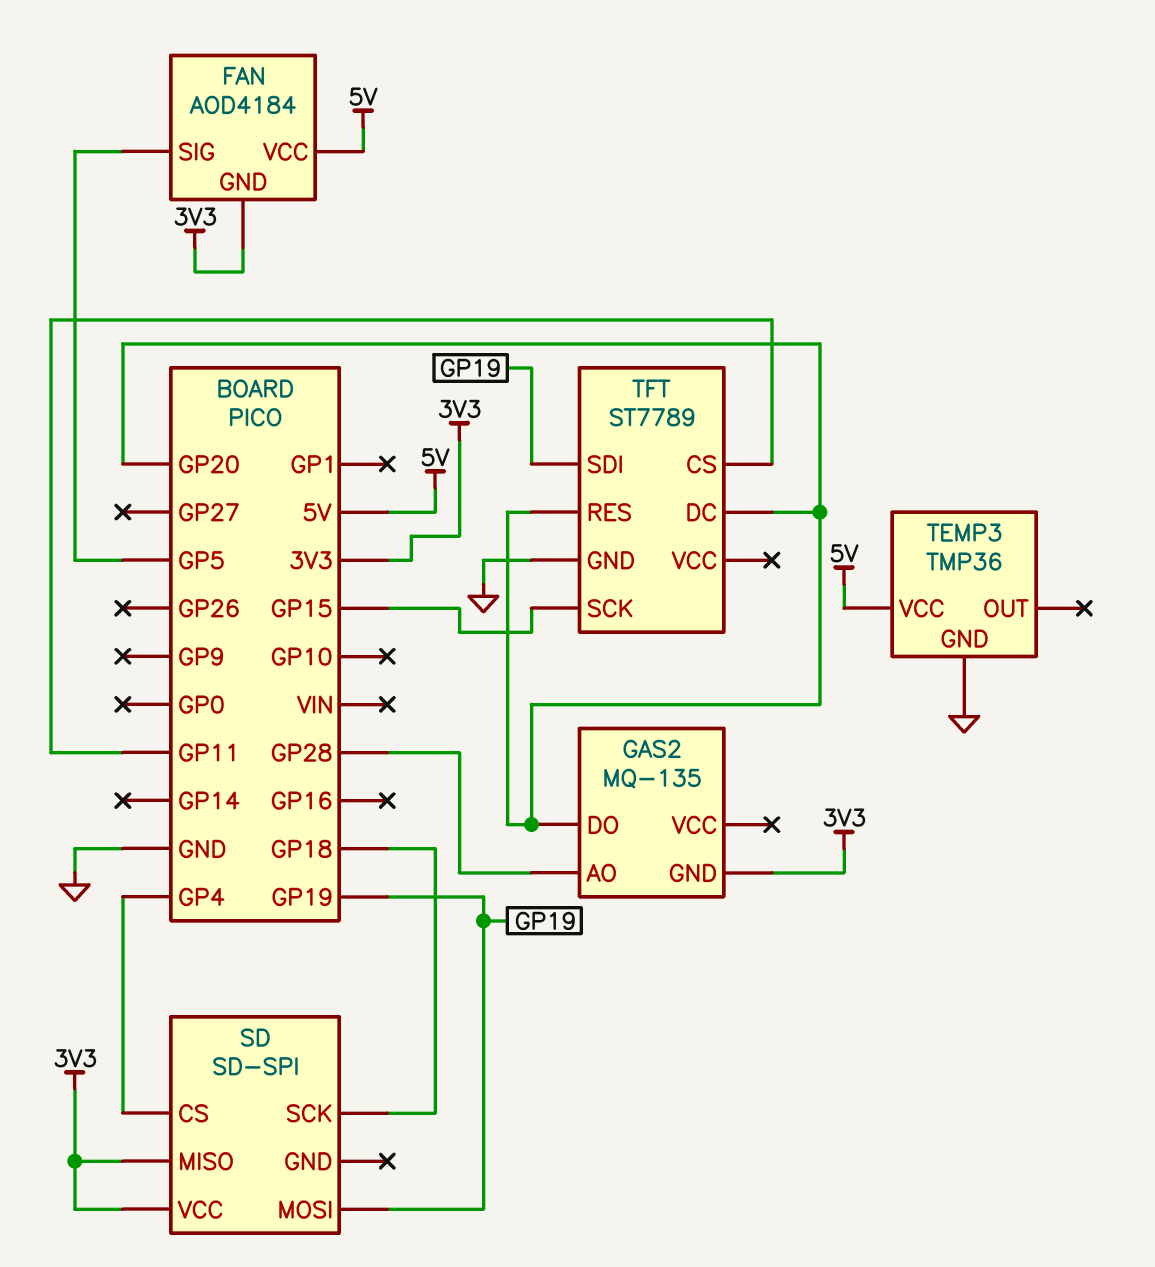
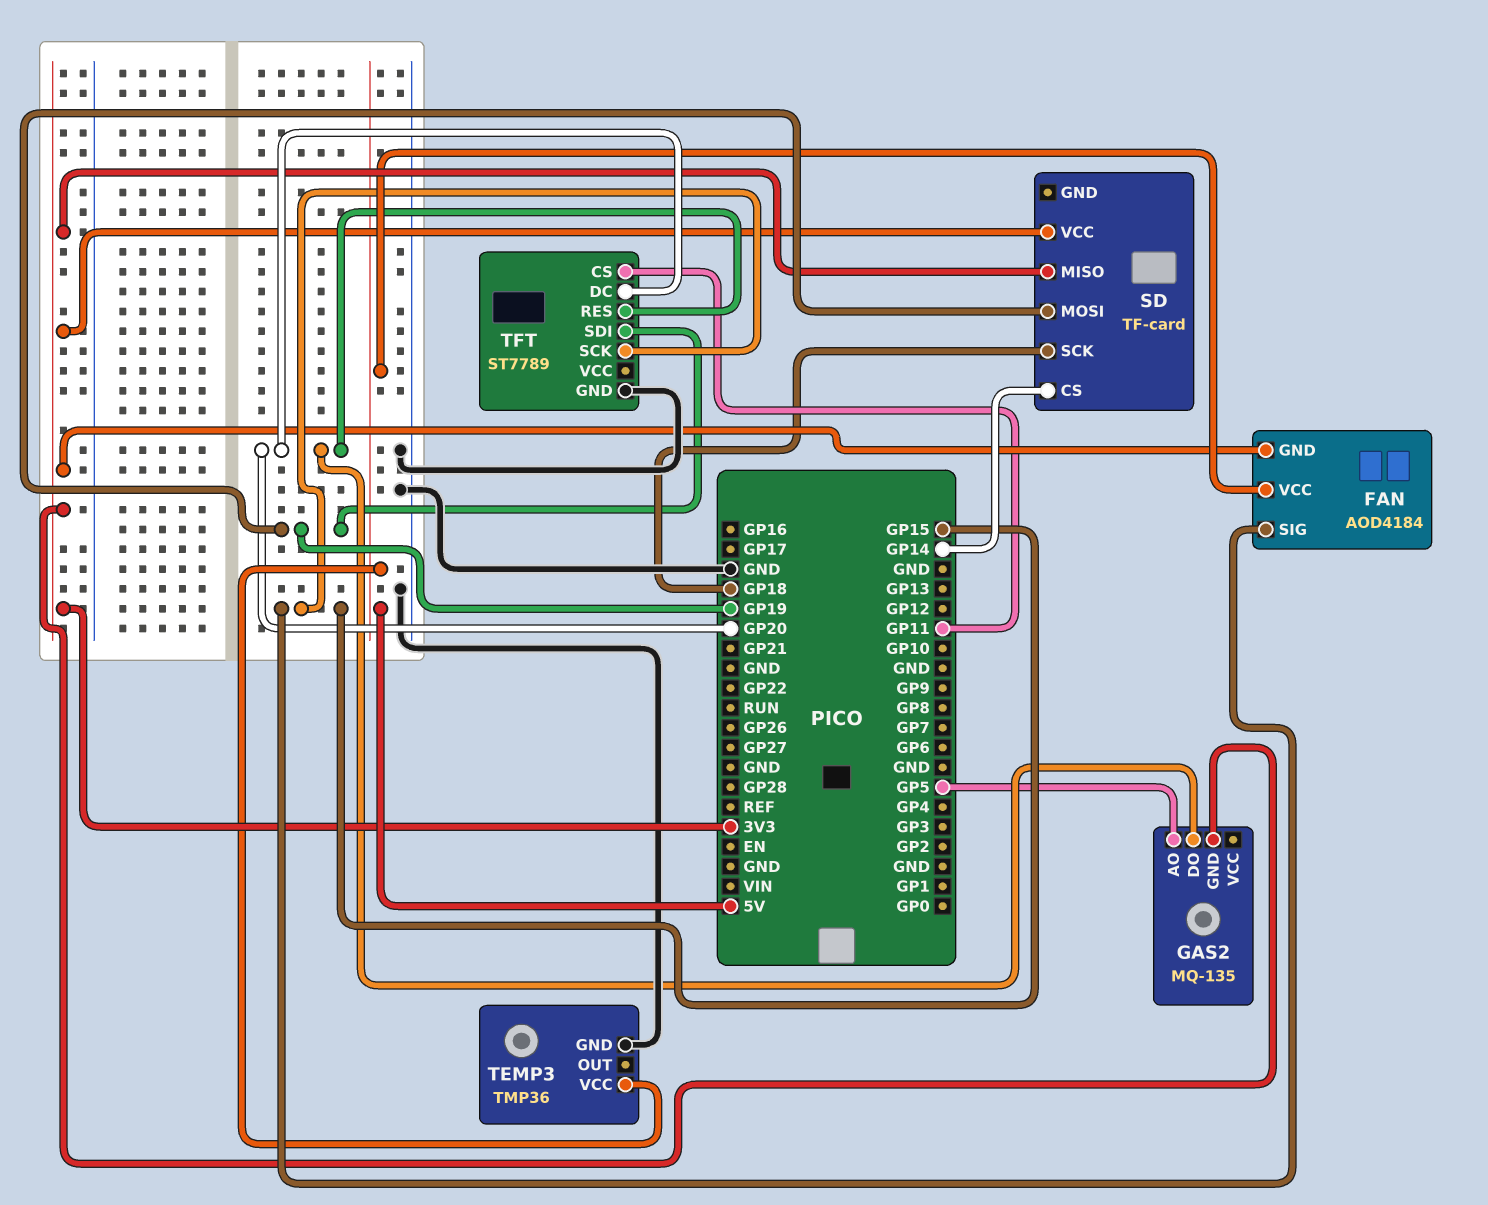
FAN pin SIG: GP5 -> GP15
GAS2 pin AO: GP28 -> GP5
SD: SD-SPI -> TF-card
SD pin CS: GP4 -> GP14

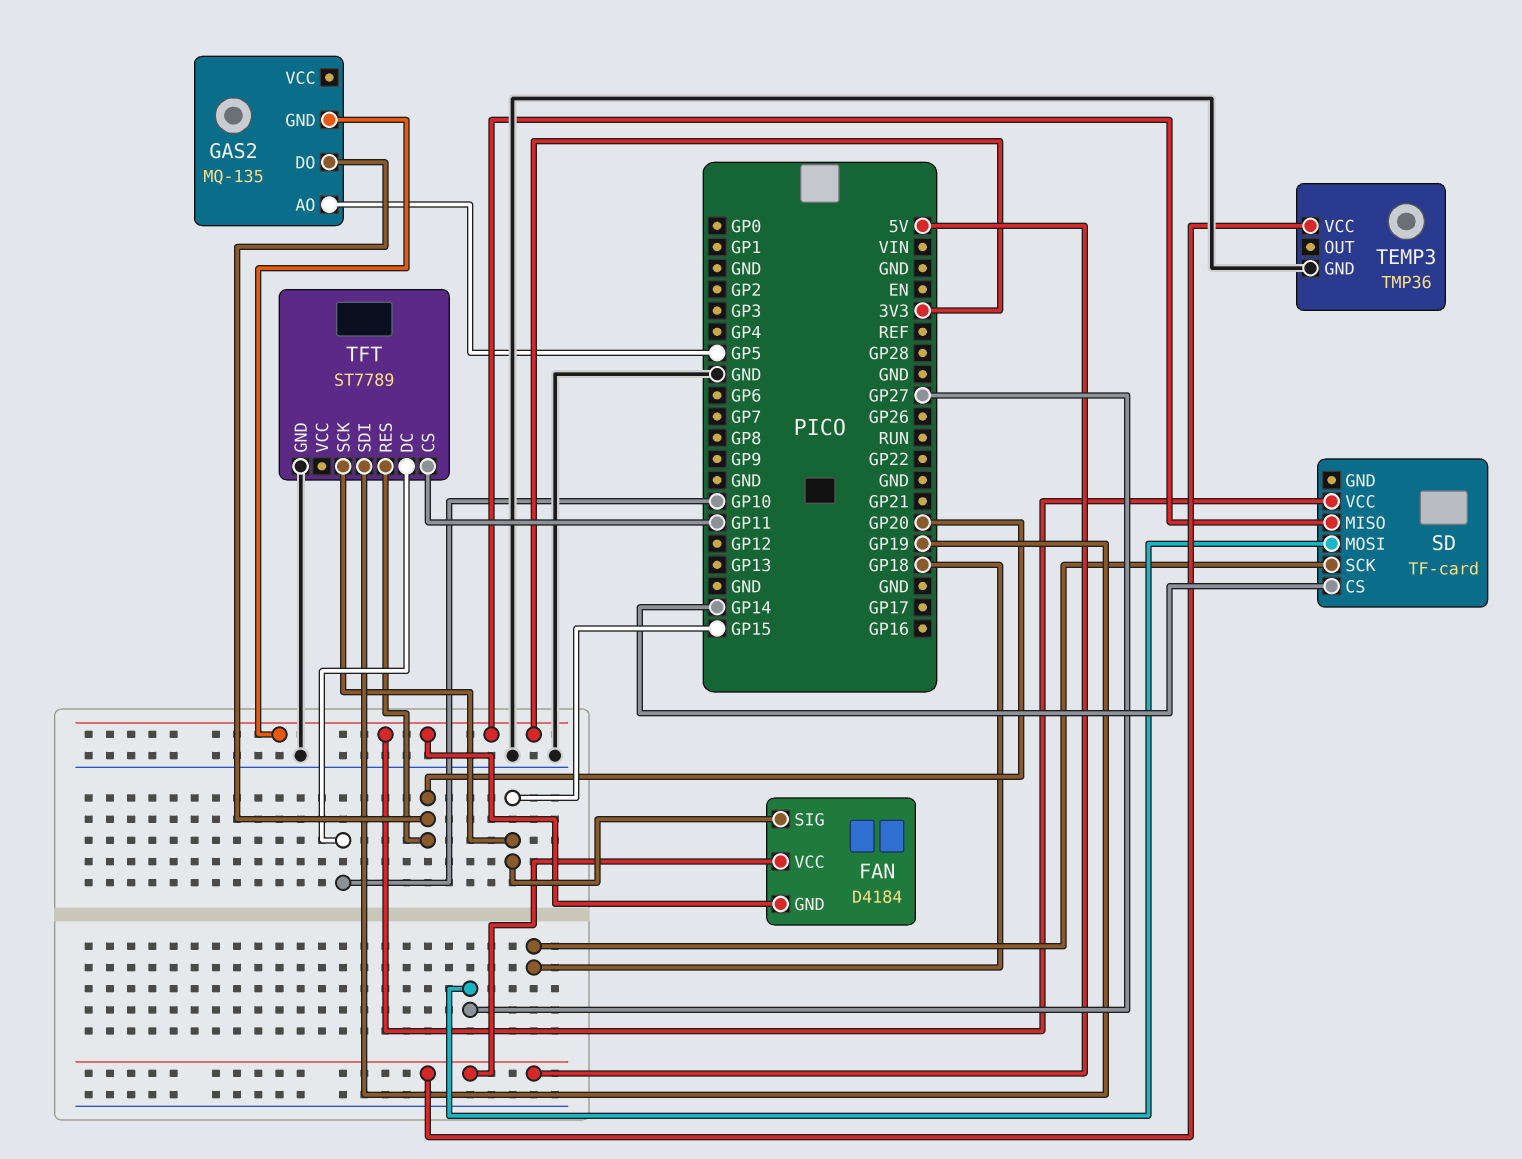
FAN: AOD4184 -> D4184
SD pin MOSI: GP19 -> GP27
TFT pin DC: GP20 -> GP10

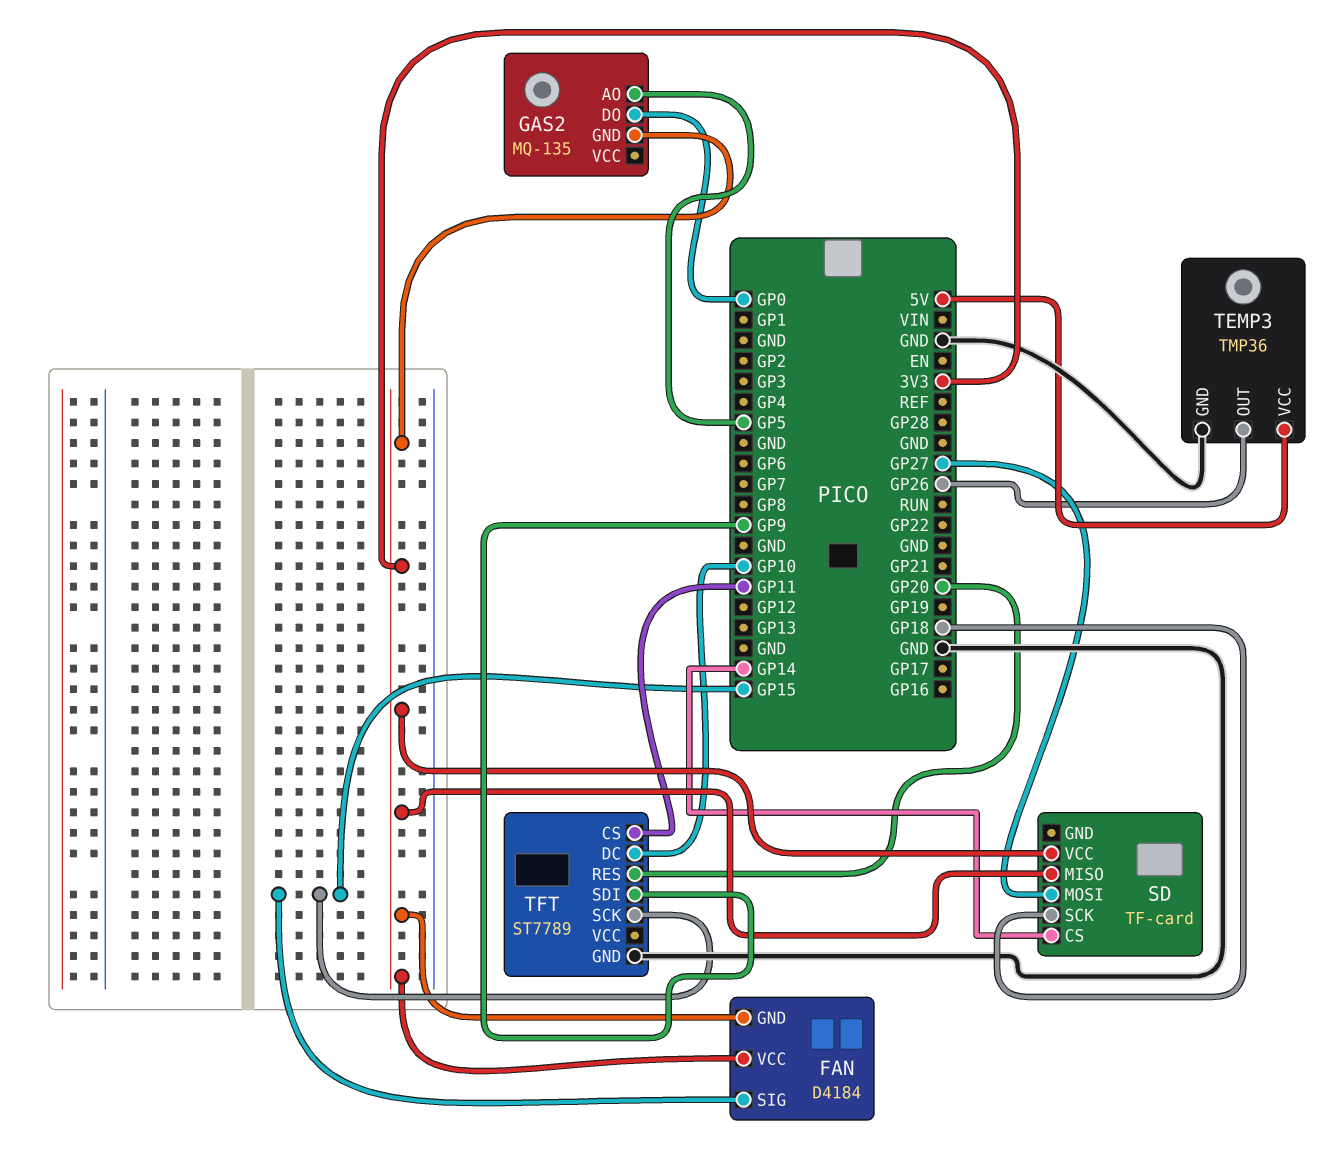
FAN pin VCC: 5V -> 3V3
GAS2 pin DO: GP20 -> GP0
TEMP3 pin OUT: none -> GP26
TFT pin SDI: GP19 -> GP9

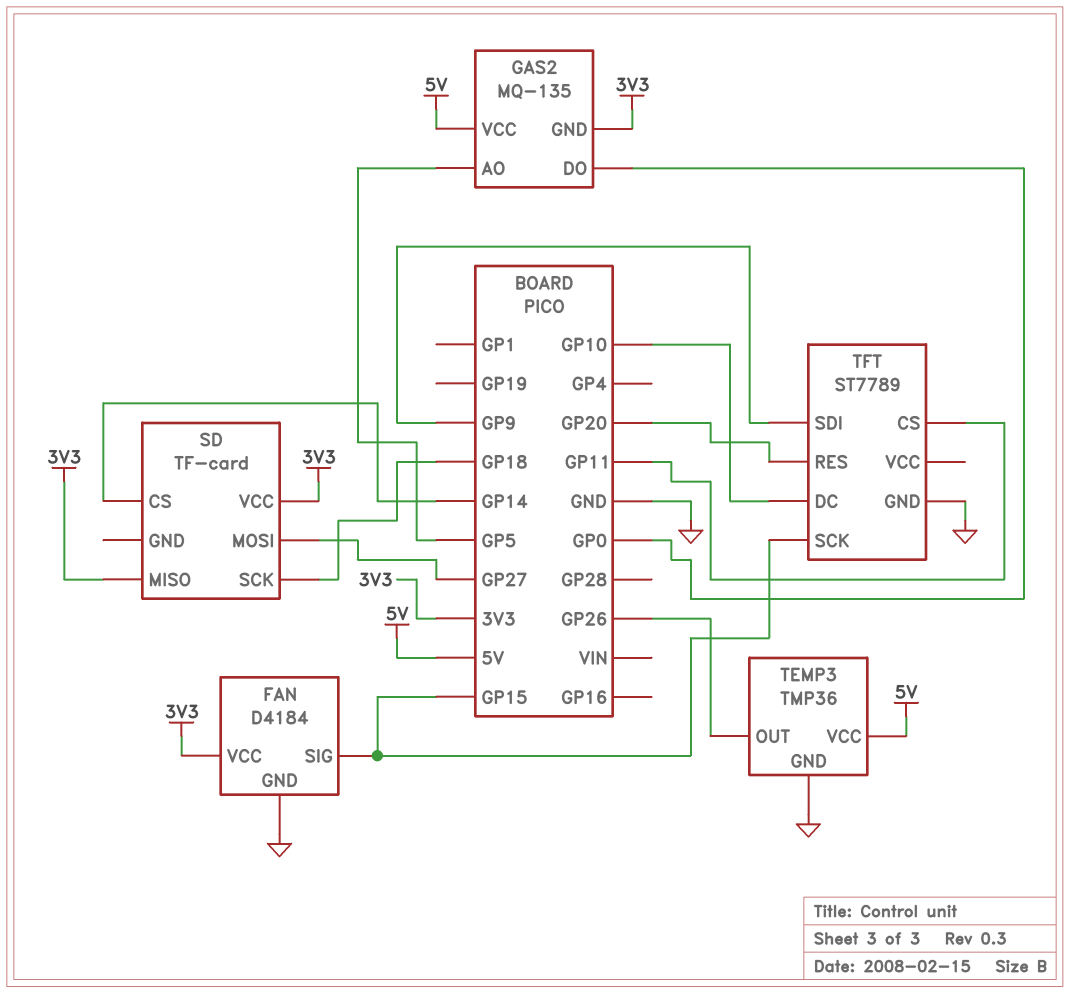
FAN pin GND: 3V3 -> GND
GAS2 pin VCC: none -> 5V

